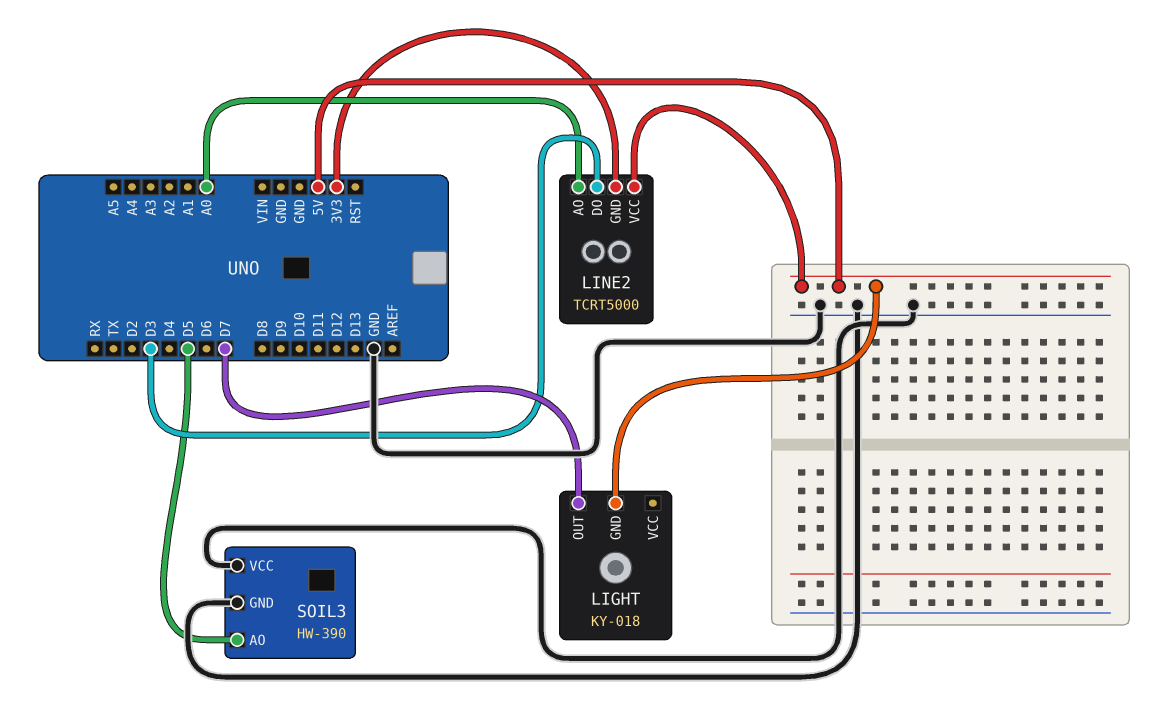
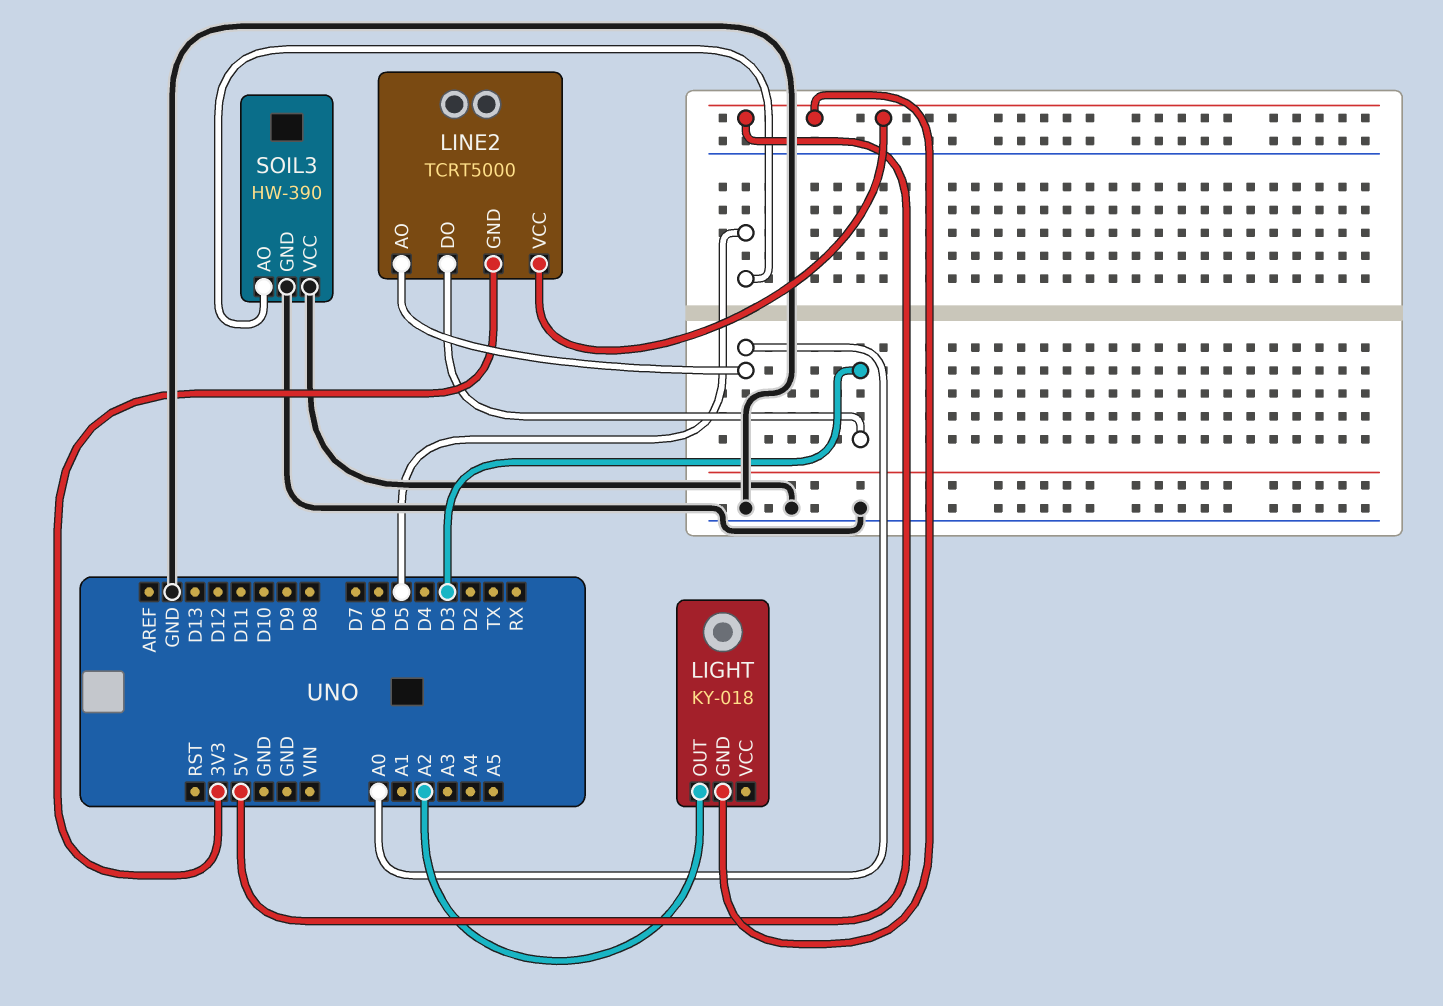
LIGHT pin OUT: D7 -> A2

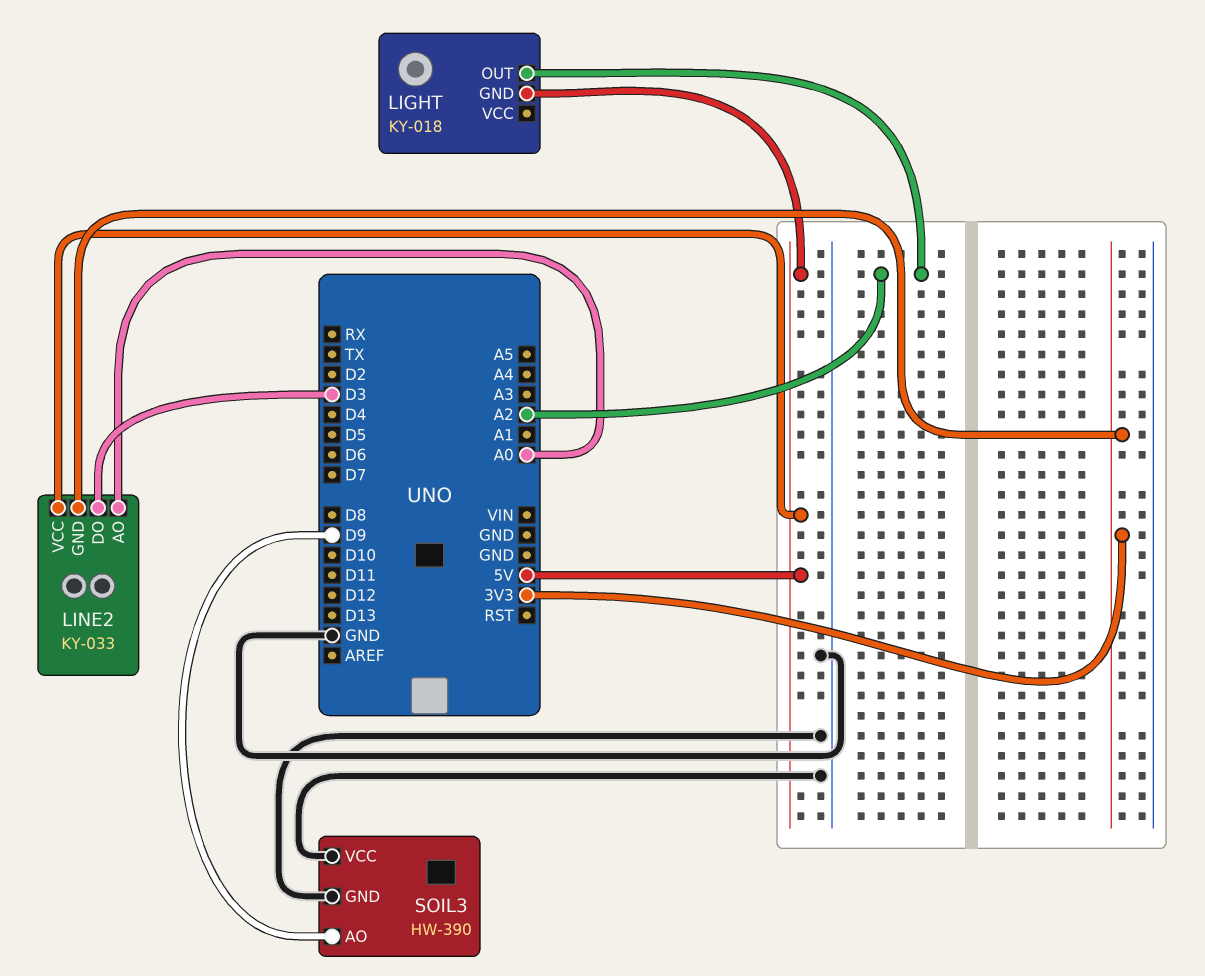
LINE2: TCRT5000 -> KY-033
SOIL3 pin AO: D5 -> D9

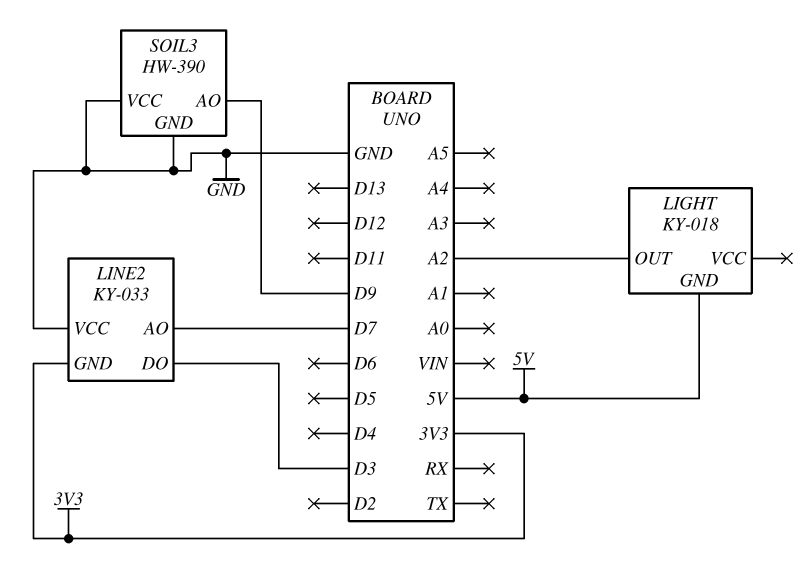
LINE2 pin AO: A0 -> D7
LINE2 pin VCC: 5V -> GND

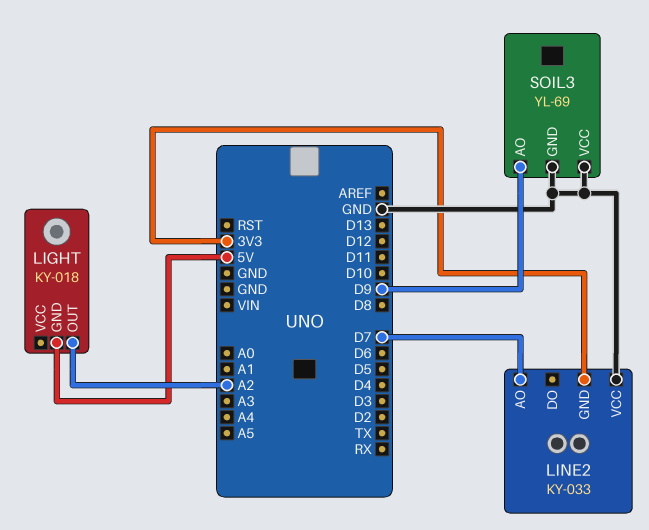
LINE2 pin DO: D3 -> none
SOIL3: HW-390 -> YL-69

